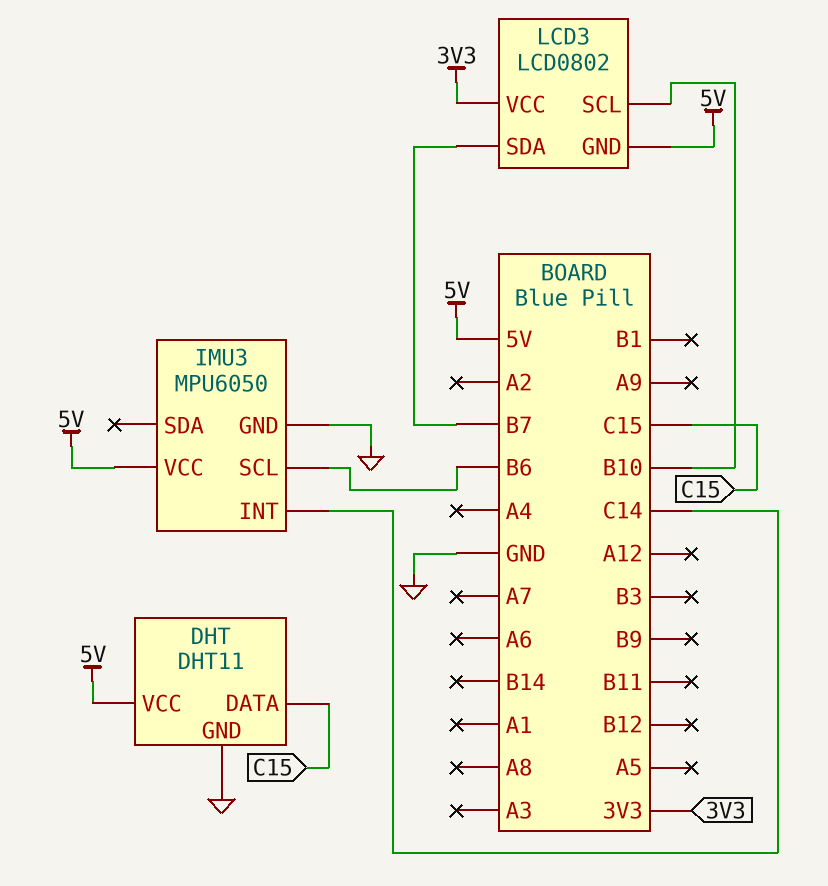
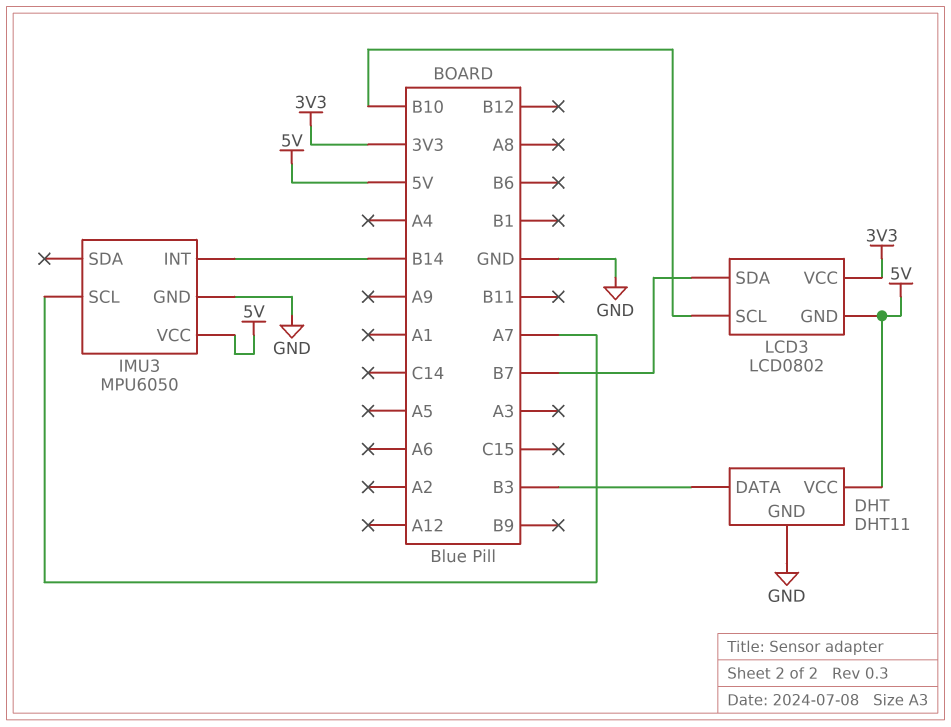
DHT pin DATA: C15 -> B3
IMU3 pin INT: C14 -> B14
IMU3 pin SCL: B6 -> A7

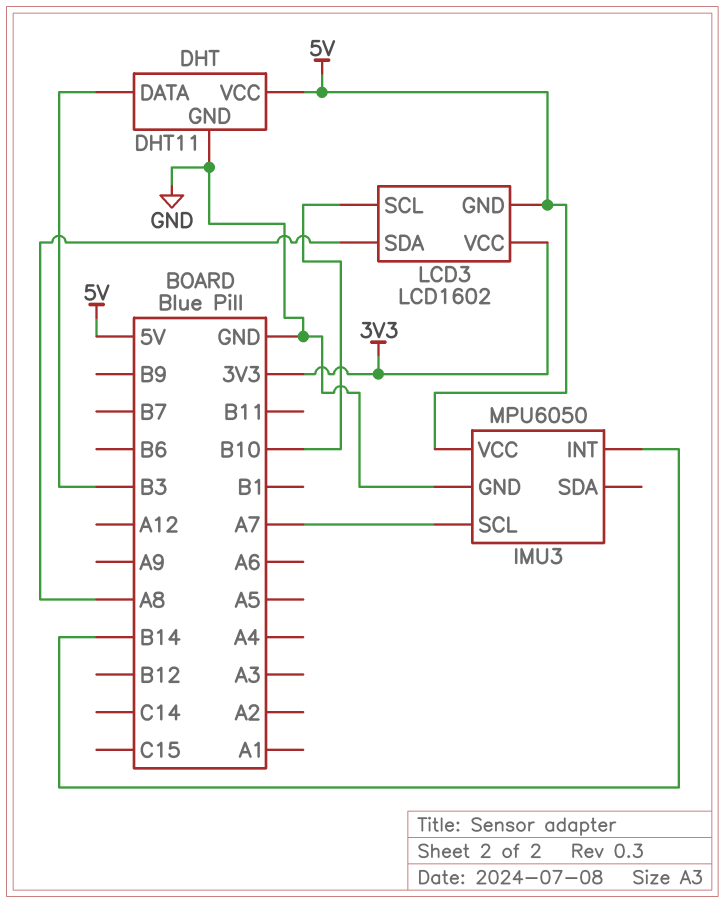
LCD3: LCD0802 -> LCD1602
LCD3 pin SDA: B7 -> A8

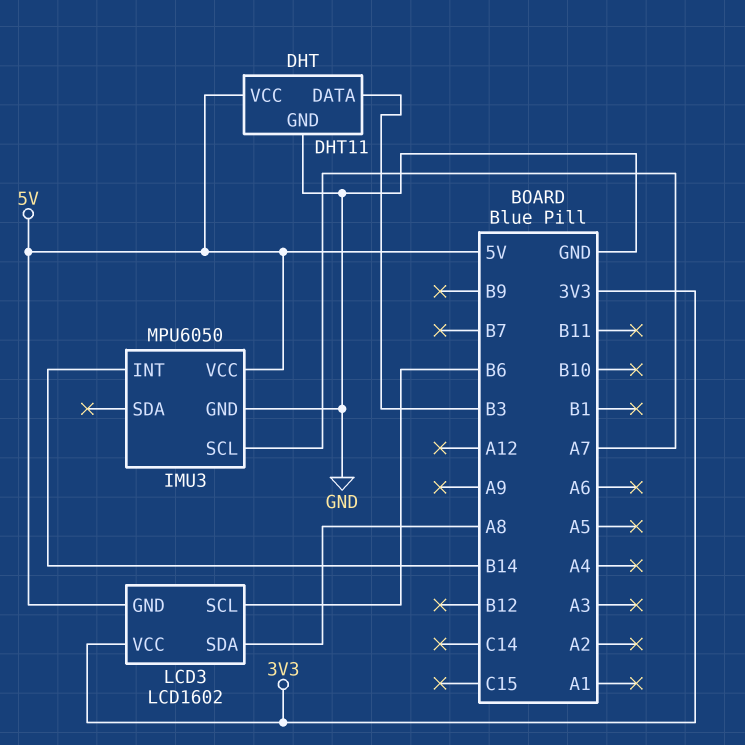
LCD3 pin SCL: B10 -> B6

